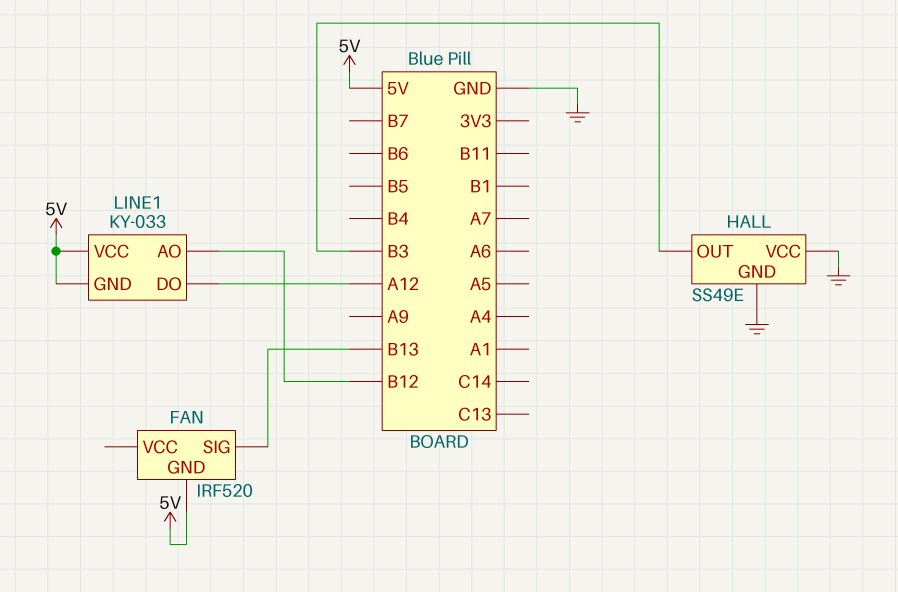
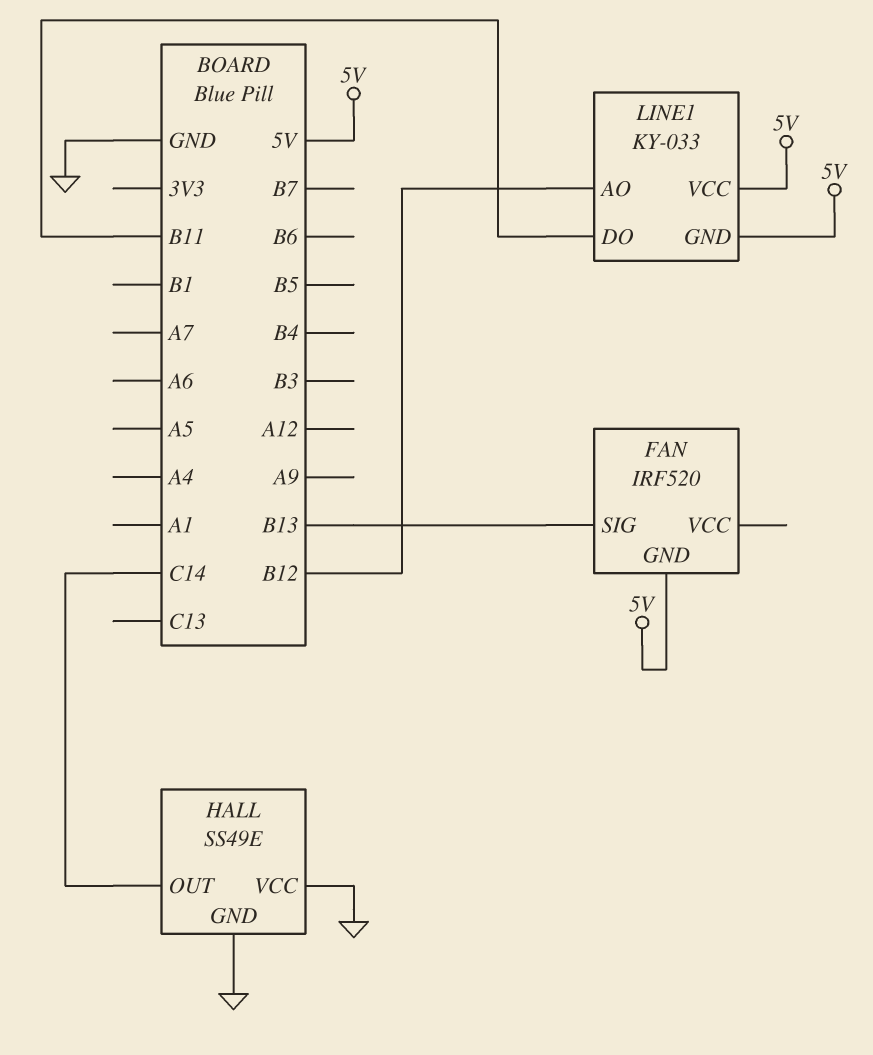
HALL pin OUT: B3 -> C14
LINE1 pin DO: A12 -> B11

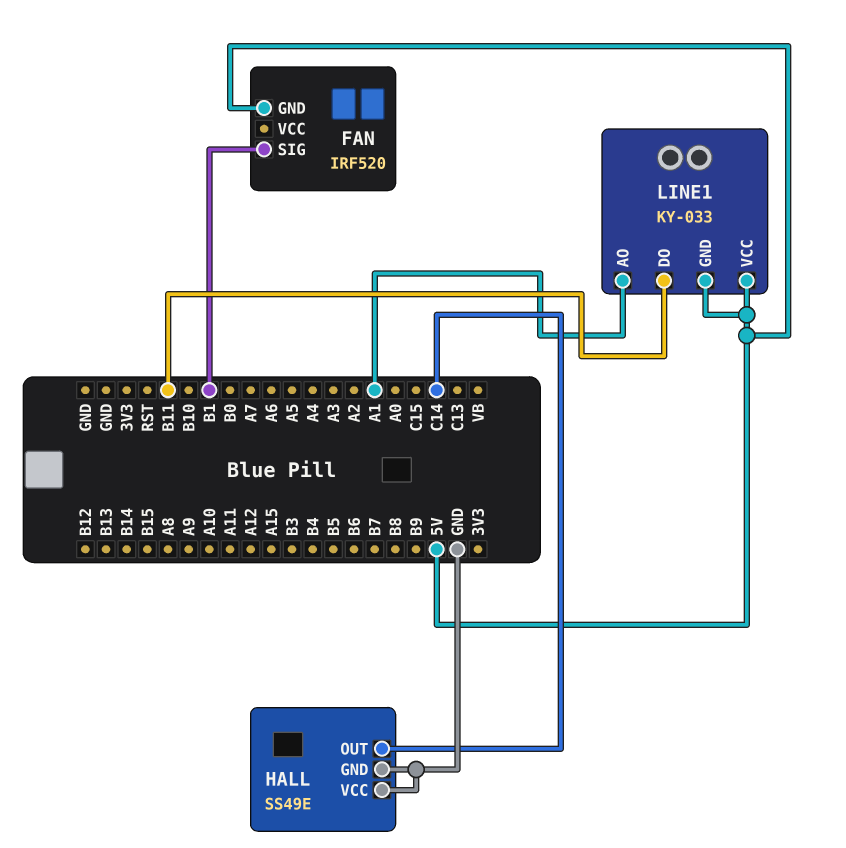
FAN pin SIG: B13 -> B1
LINE1 pin AO: B12 -> A1

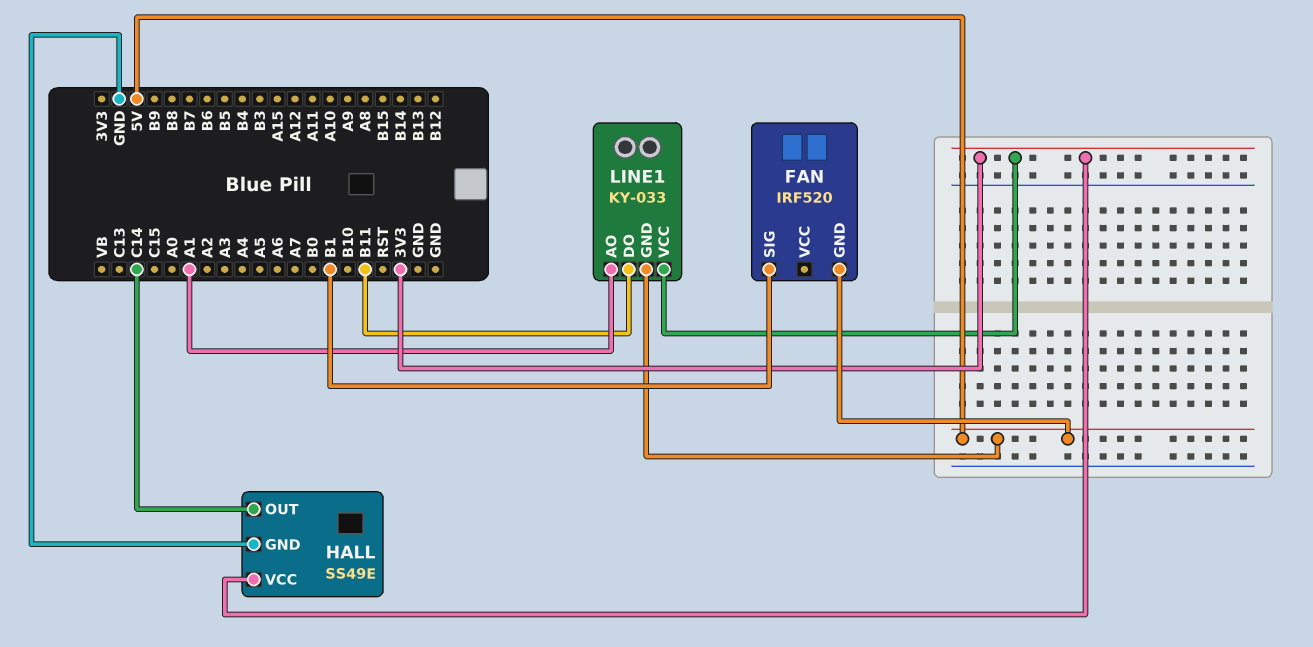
HALL pin VCC: GND -> 3V3
LINE1 pin VCC: 5V -> 3V3

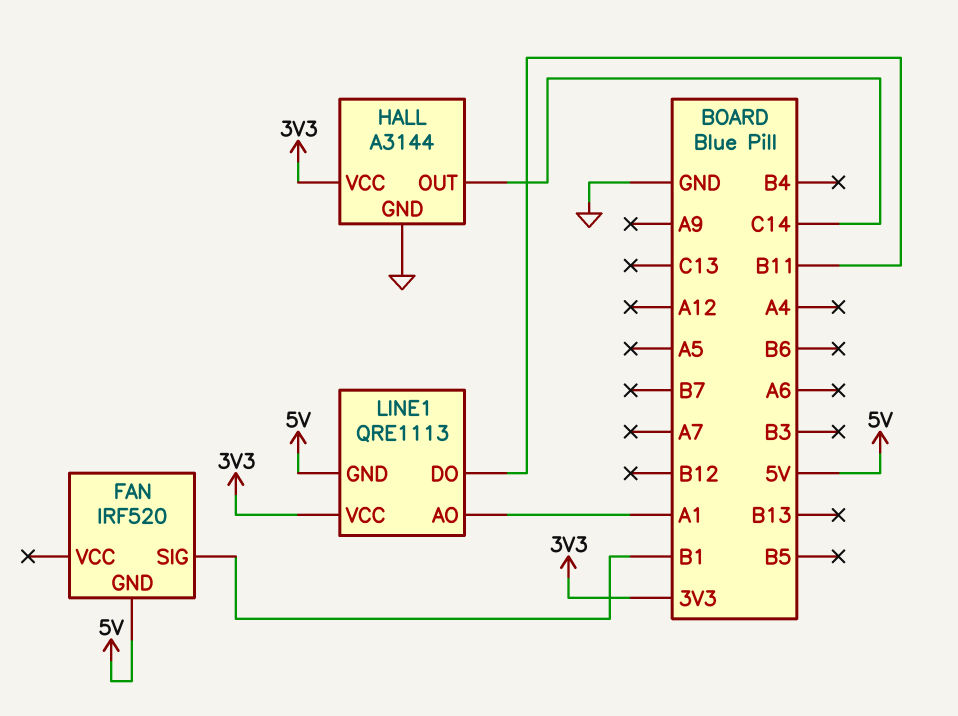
HALL: SS49E -> A3144
LINE1: KY-033 -> QRE1113

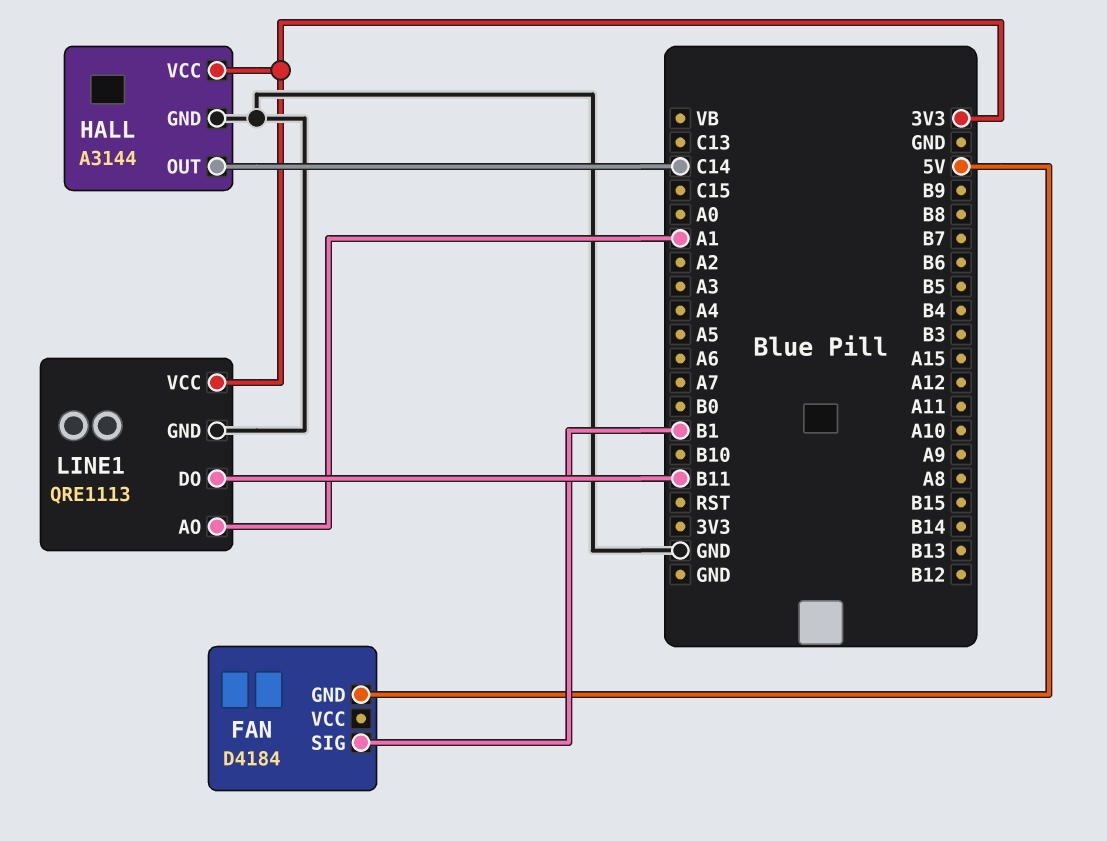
FAN: IRF520 -> D4184
LINE1 pin GND: 5V -> GND

